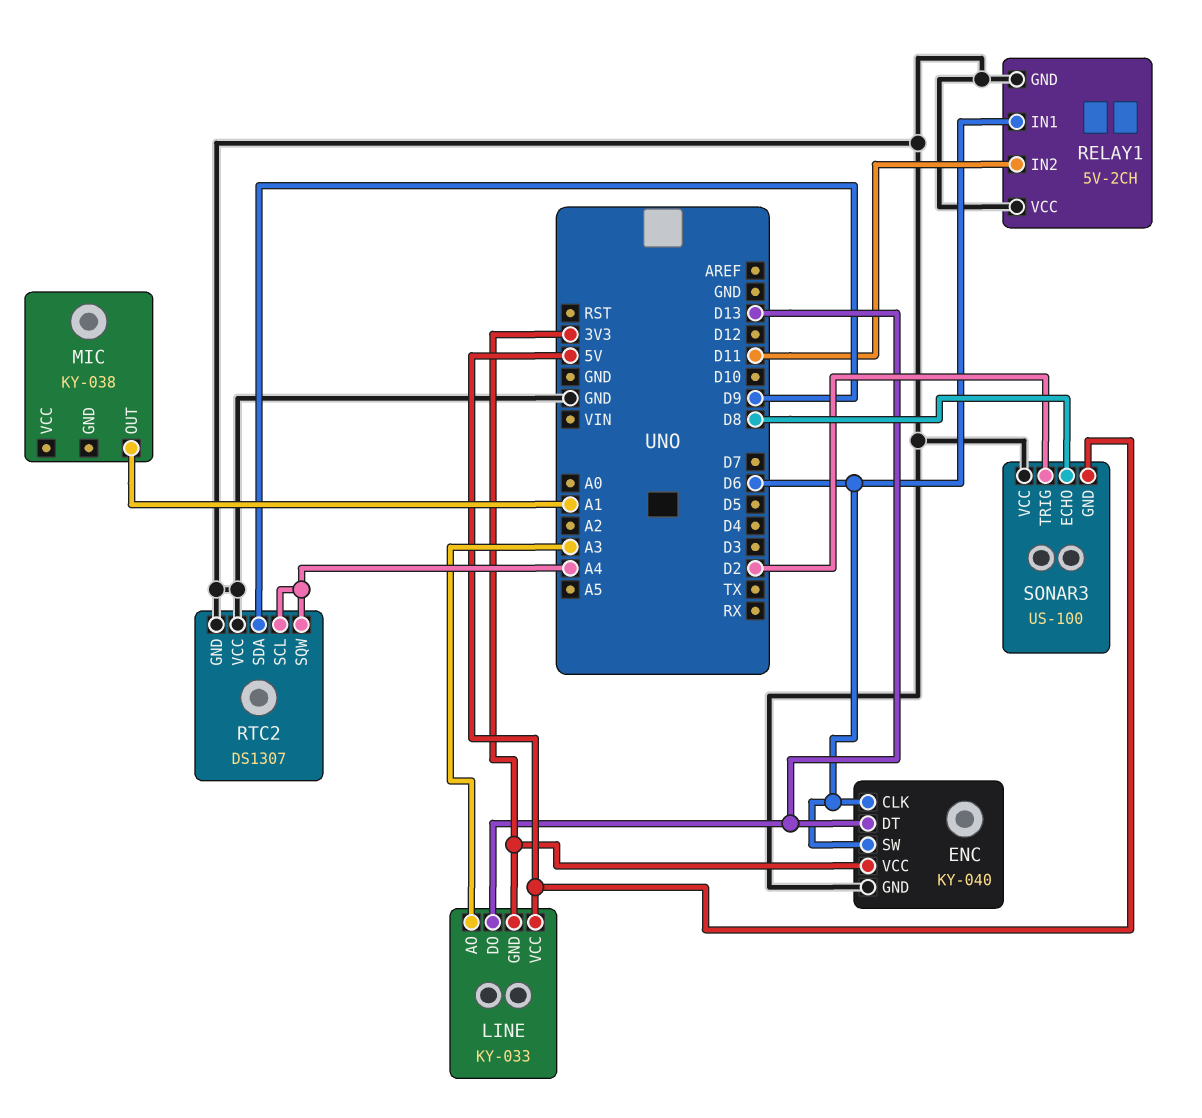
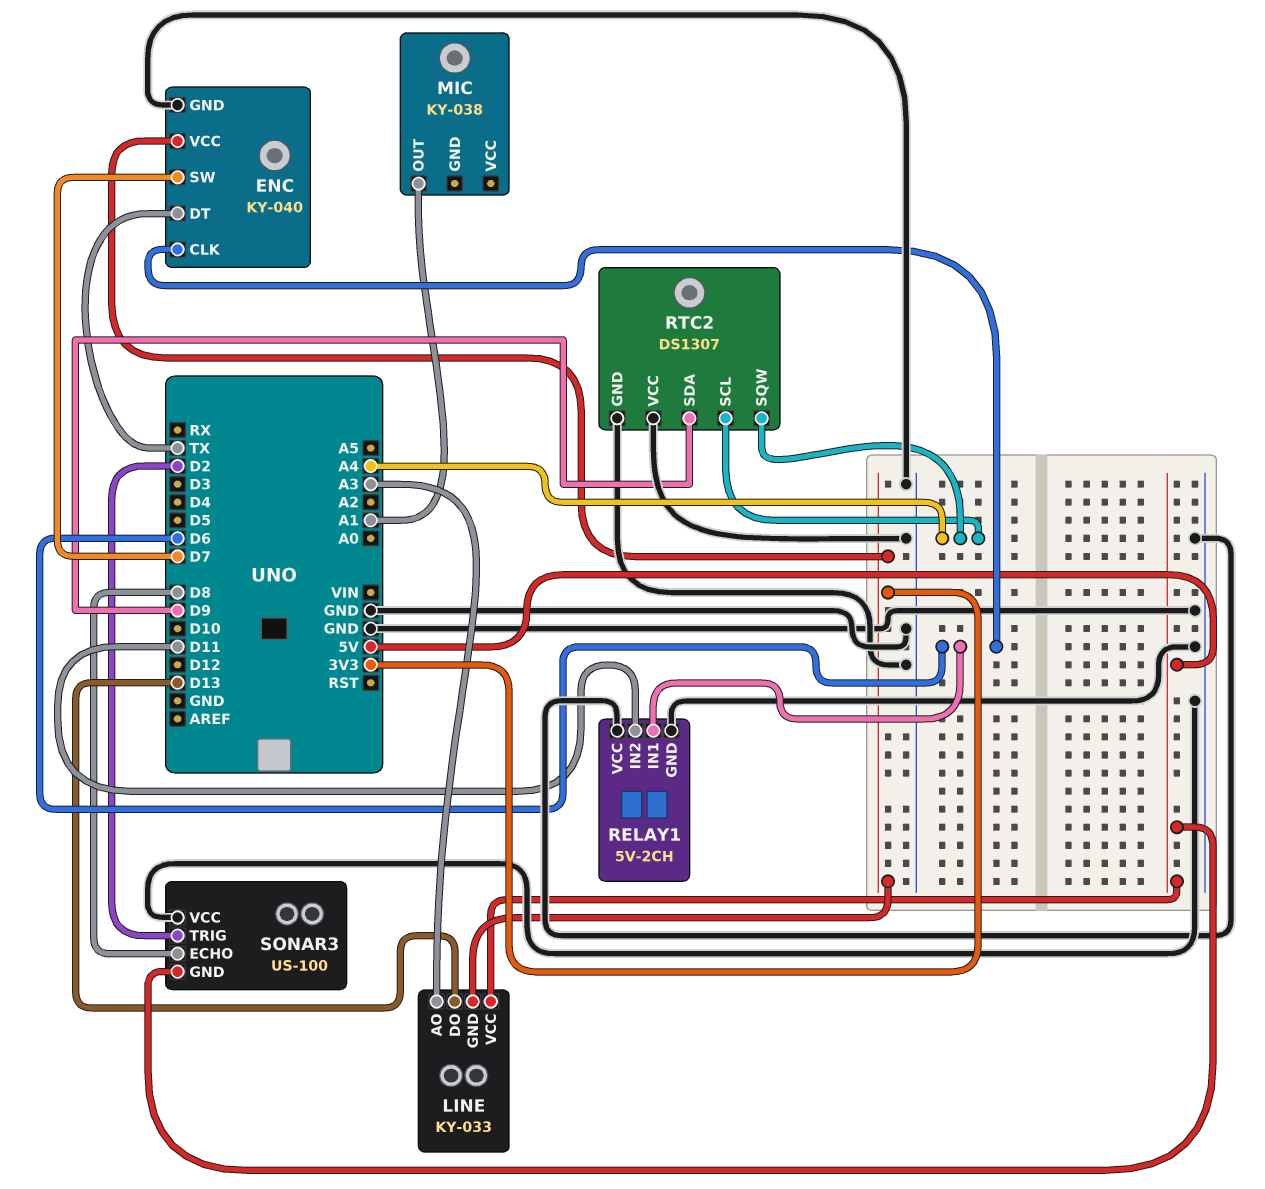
ENC pin DT: D13 -> TX
ENC pin SW: D6 -> D7

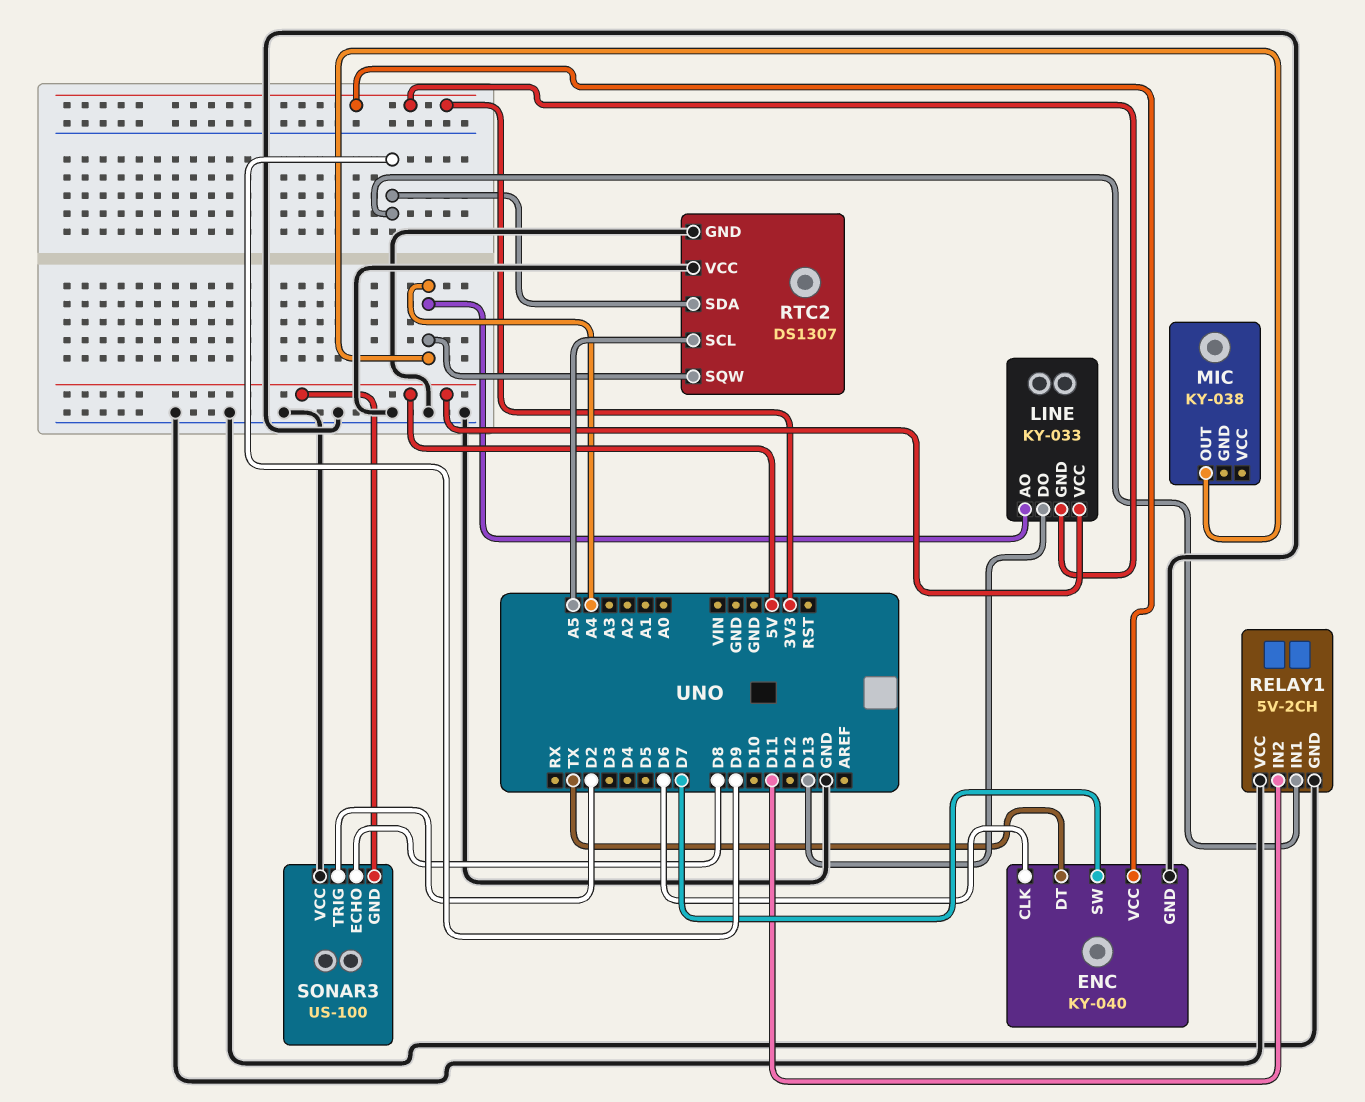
LINE pin AO: A3 -> A4
MIC pin OUT: A1 -> A4
RELAY1 pin IN1: D6 -> D9
RTC2 pin SCL: A4 -> A5

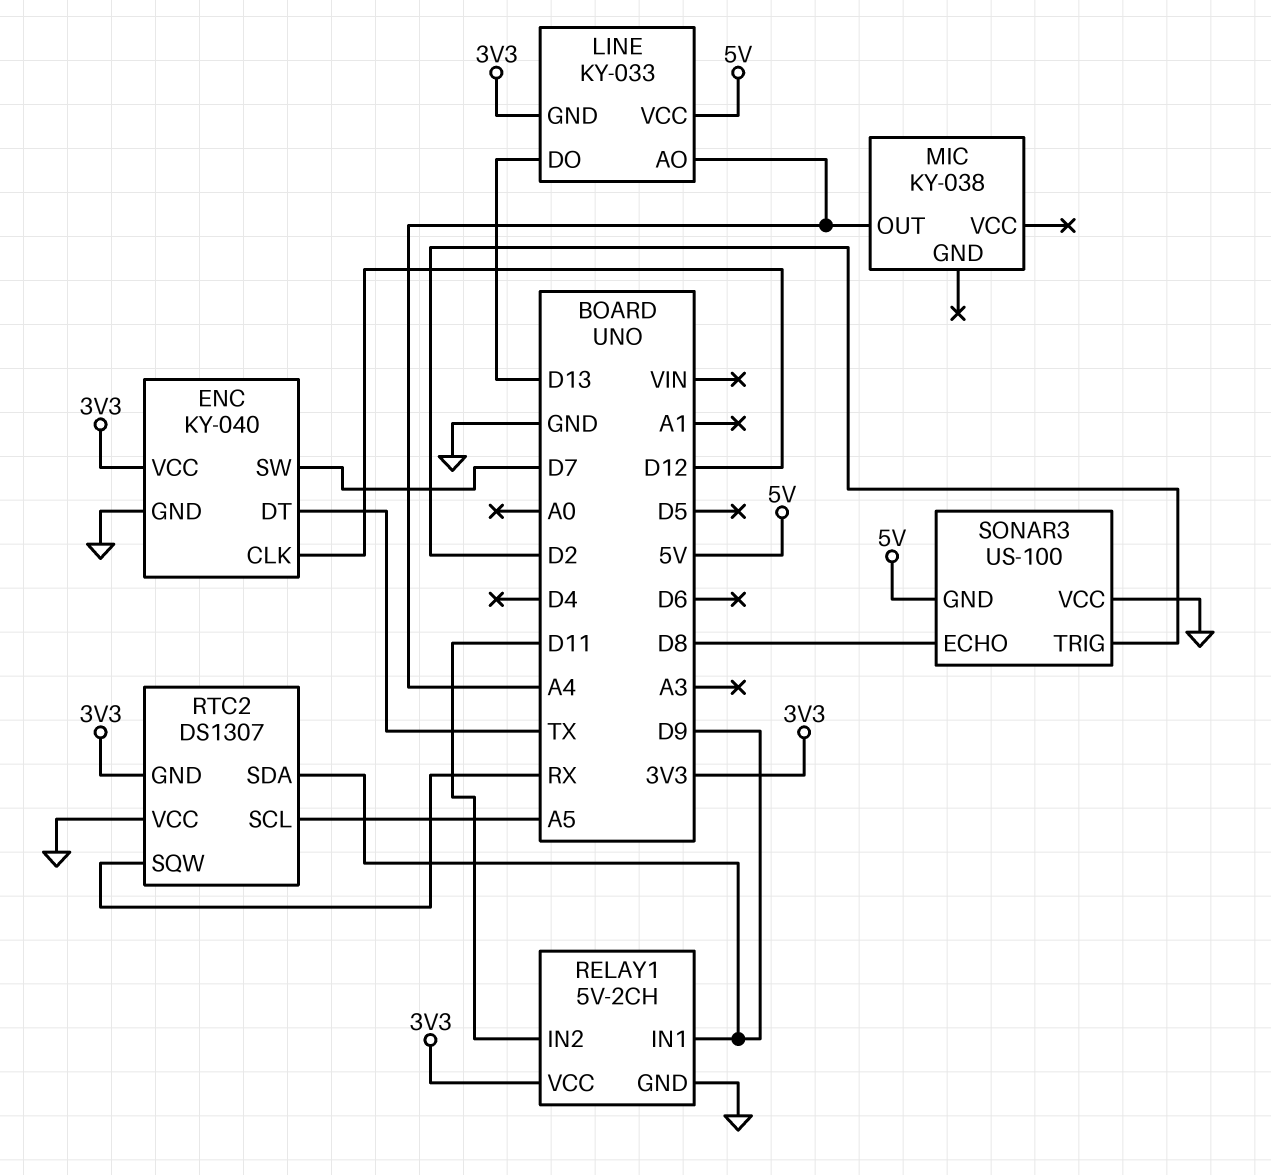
ENC pin CLK: D6 -> D12
RELAY1 pin VCC: GND -> 3V3
RTC2 pin GND: GND -> 3V3
RTC2 pin SQW: A4 -> RX

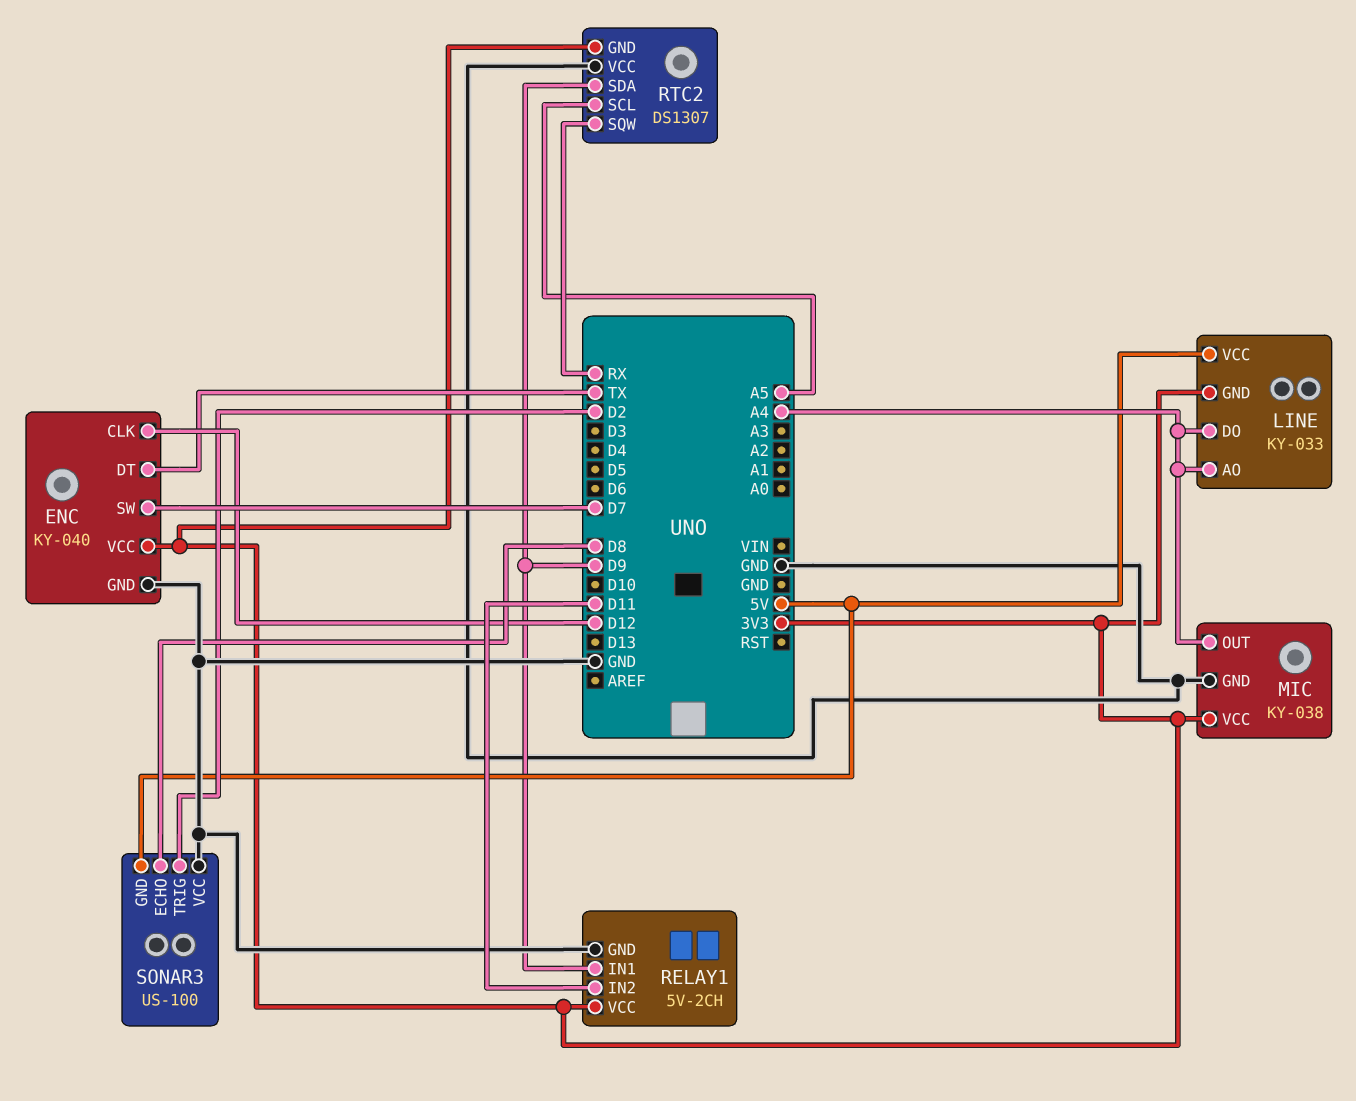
LINE pin DO: D13 -> A4
MIC pin GND: none -> GND
MIC pin VCC: none -> 3V3

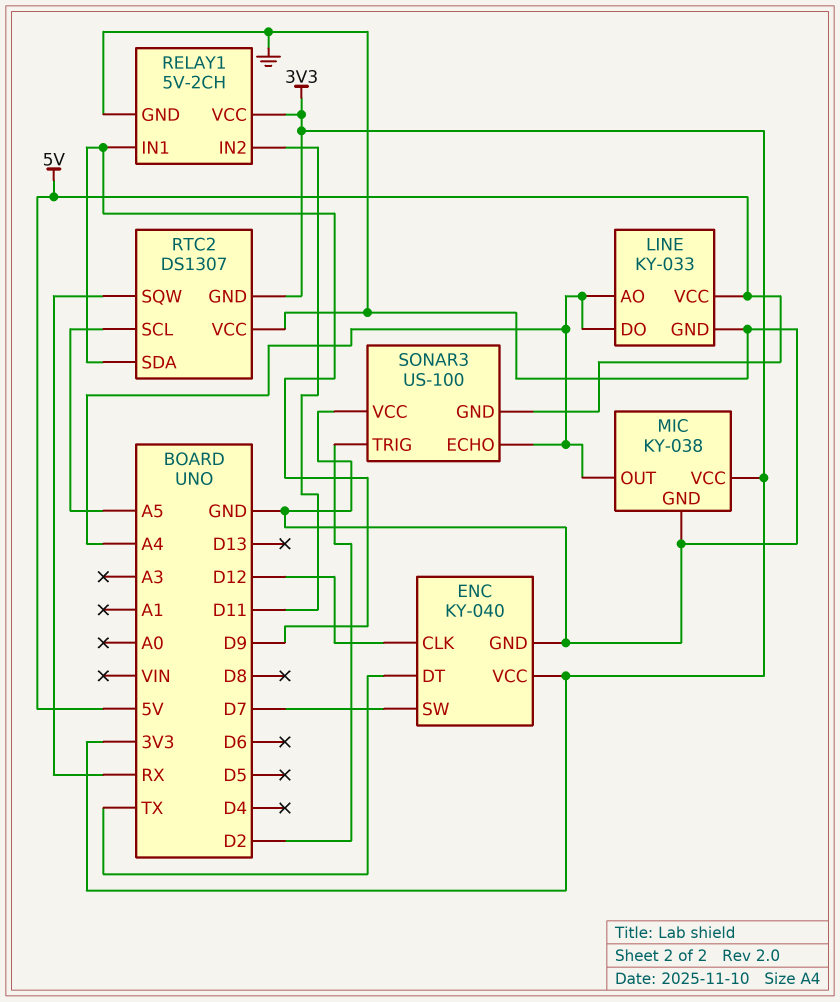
LINE pin GND: 3V3 -> GND
SONAR3 pin ECHO: D8 -> A4

